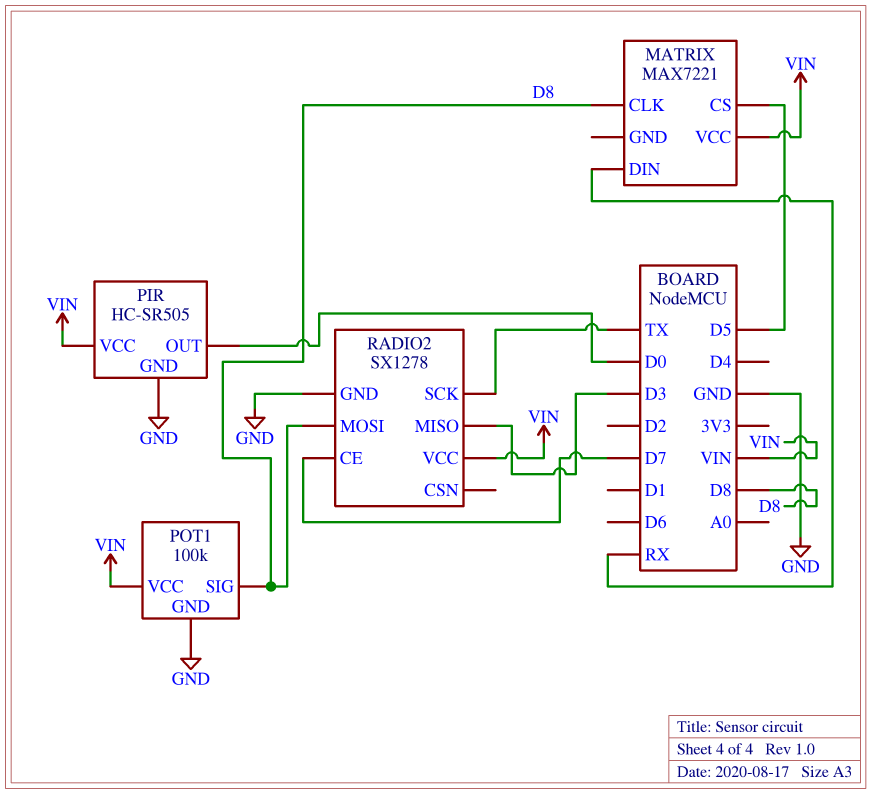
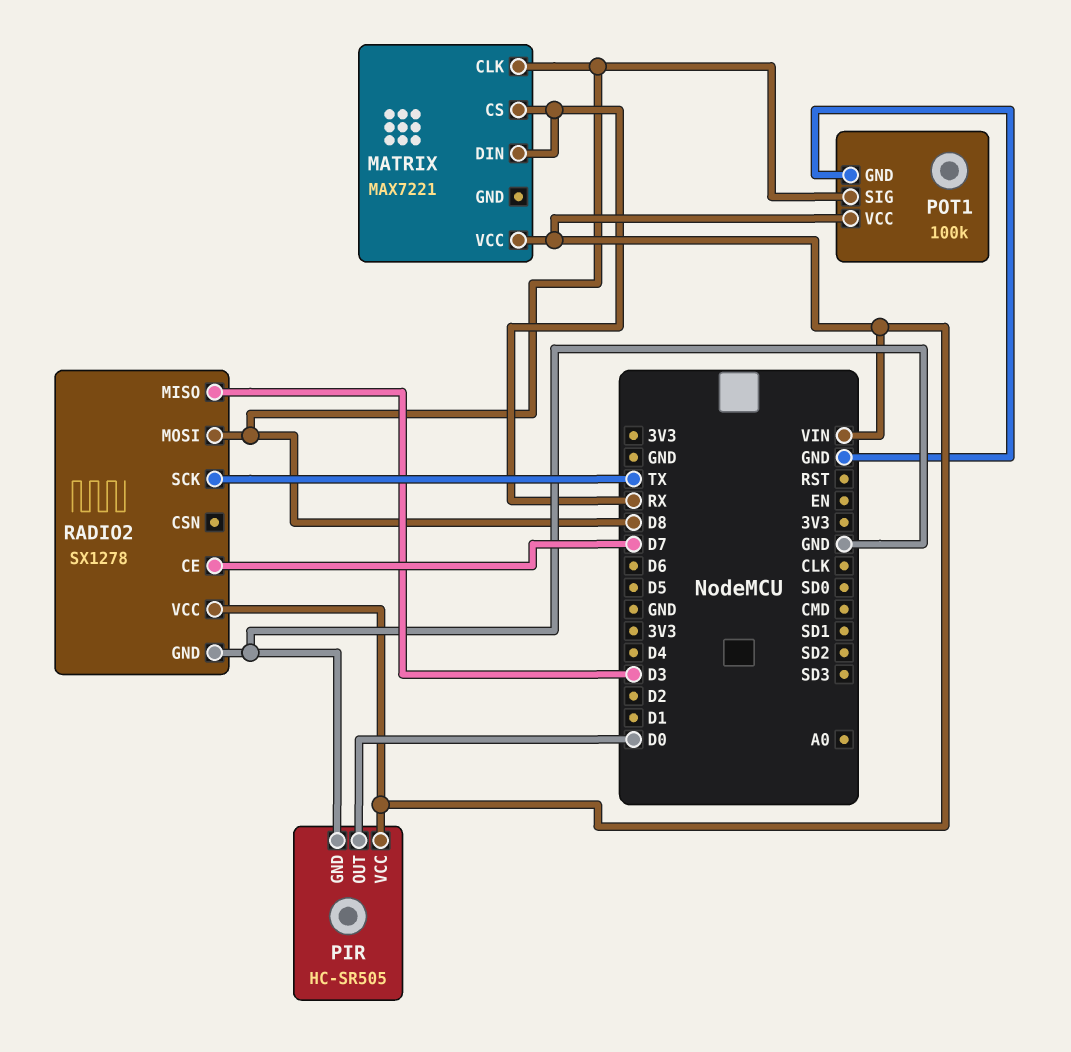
MATRIX pin CS: D5 -> RX

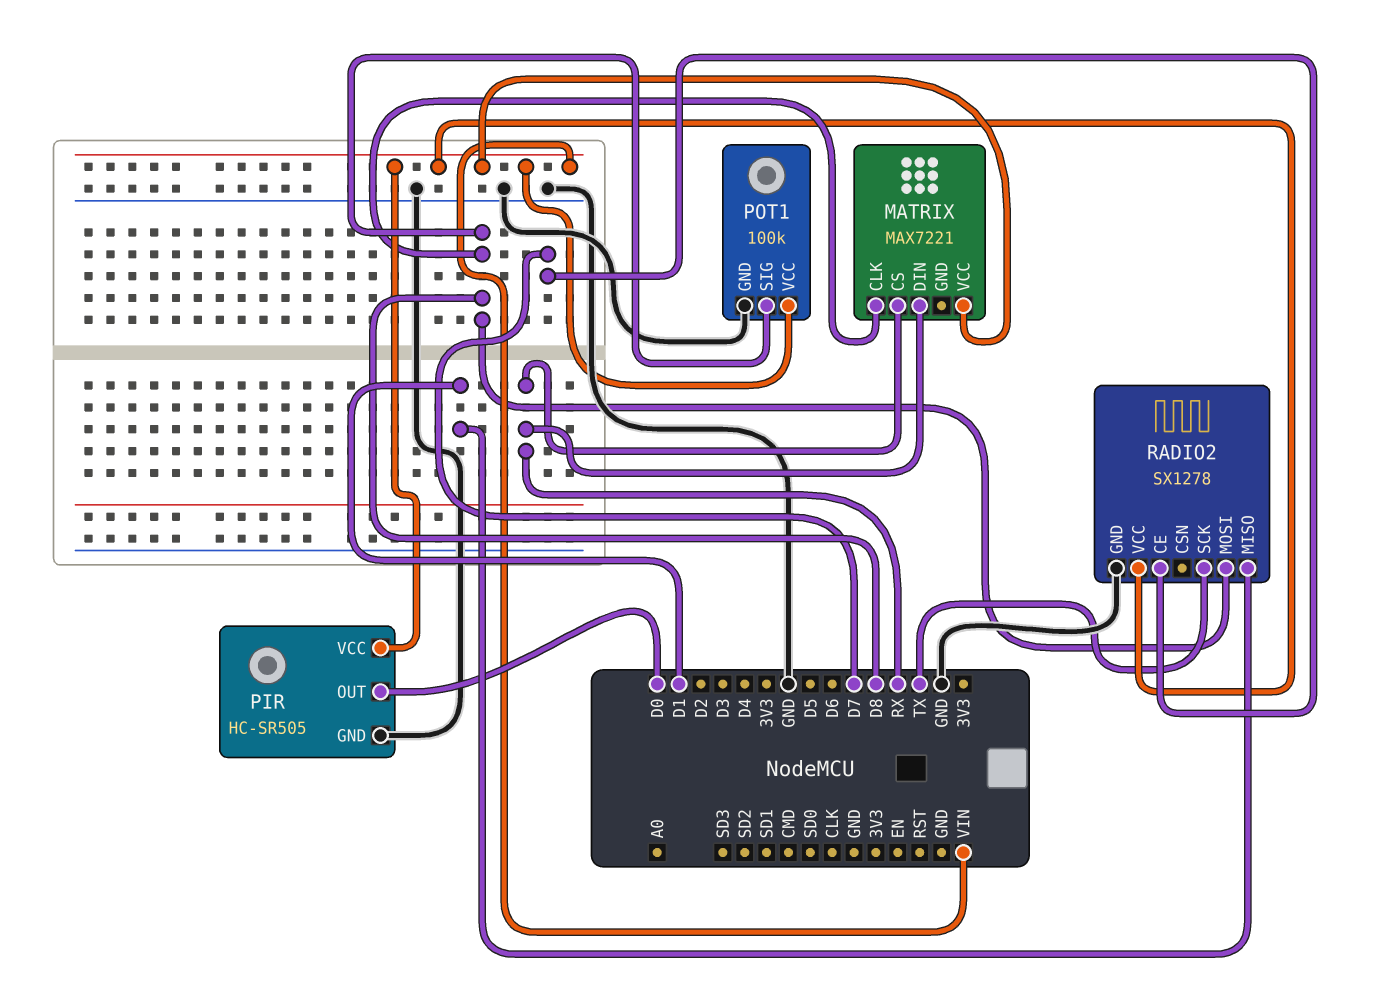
RADIO2 pin MISO: D3 -> D1

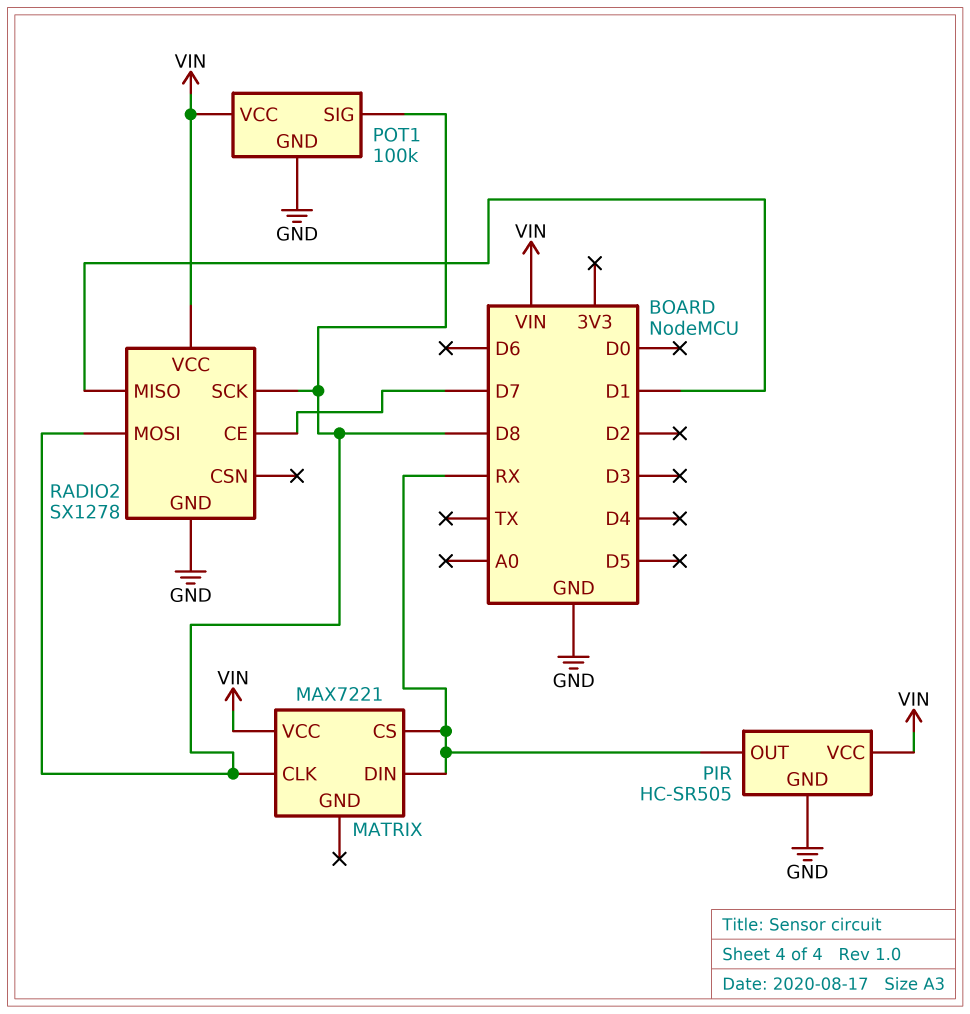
PIR pin OUT: D0 -> RX
RADIO2 pin SCK: TX -> D8

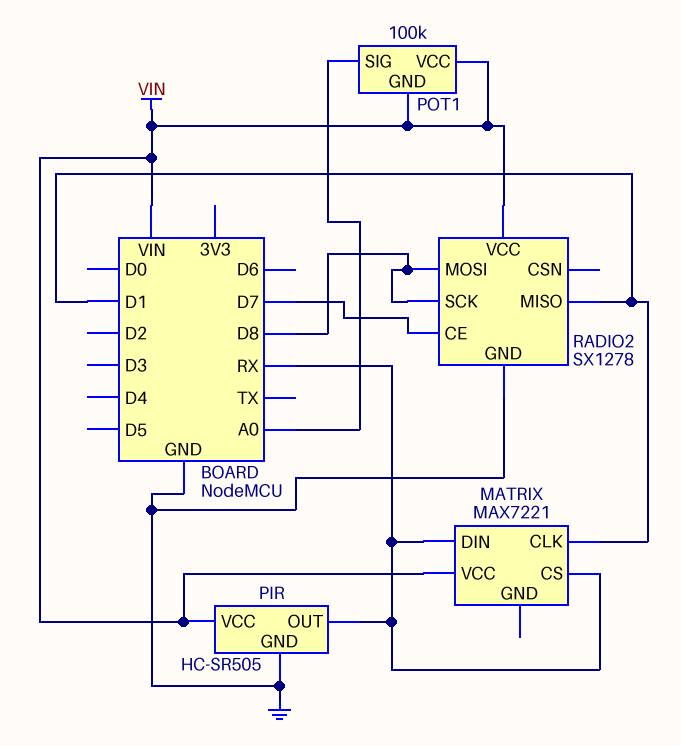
MATRIX pin CLK: D8 -> D1
POT1 pin GND: GND -> VIN
POT1 pin SIG: D8 -> A0

